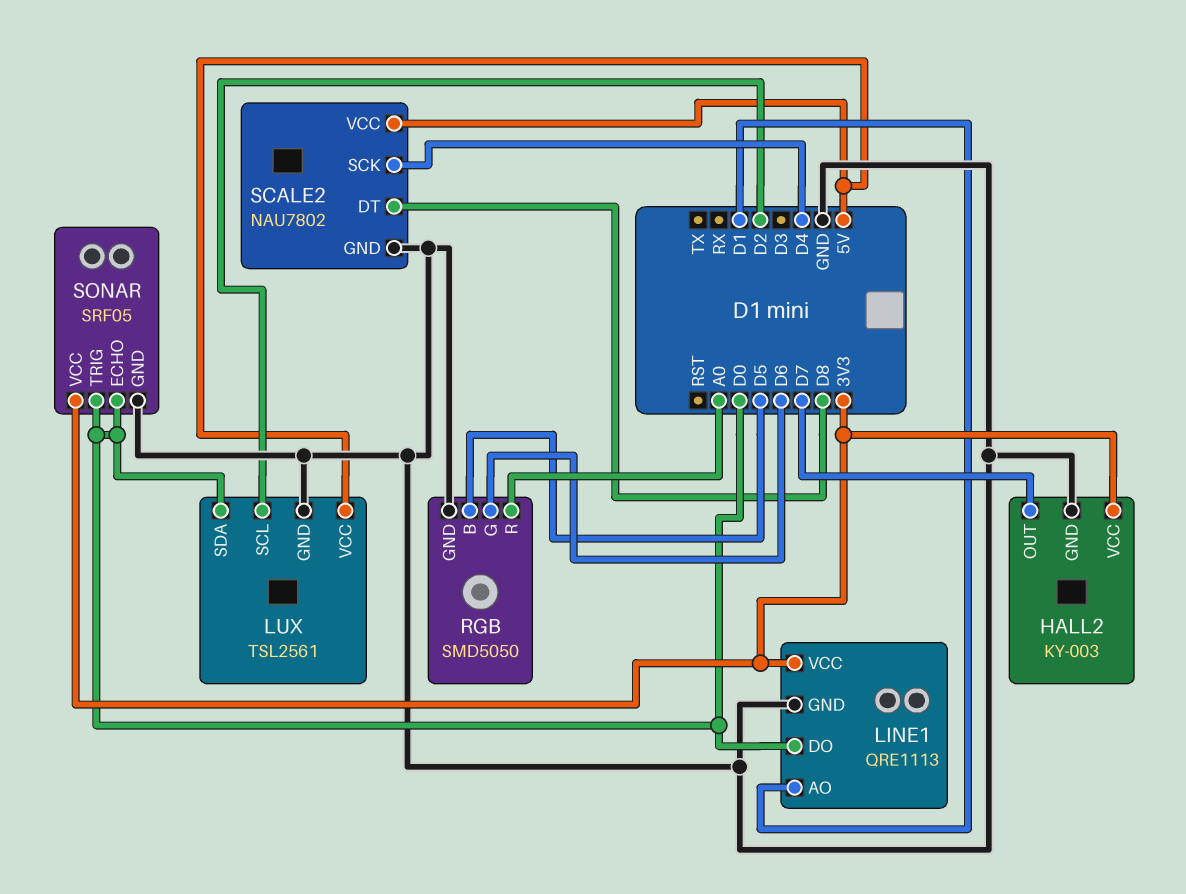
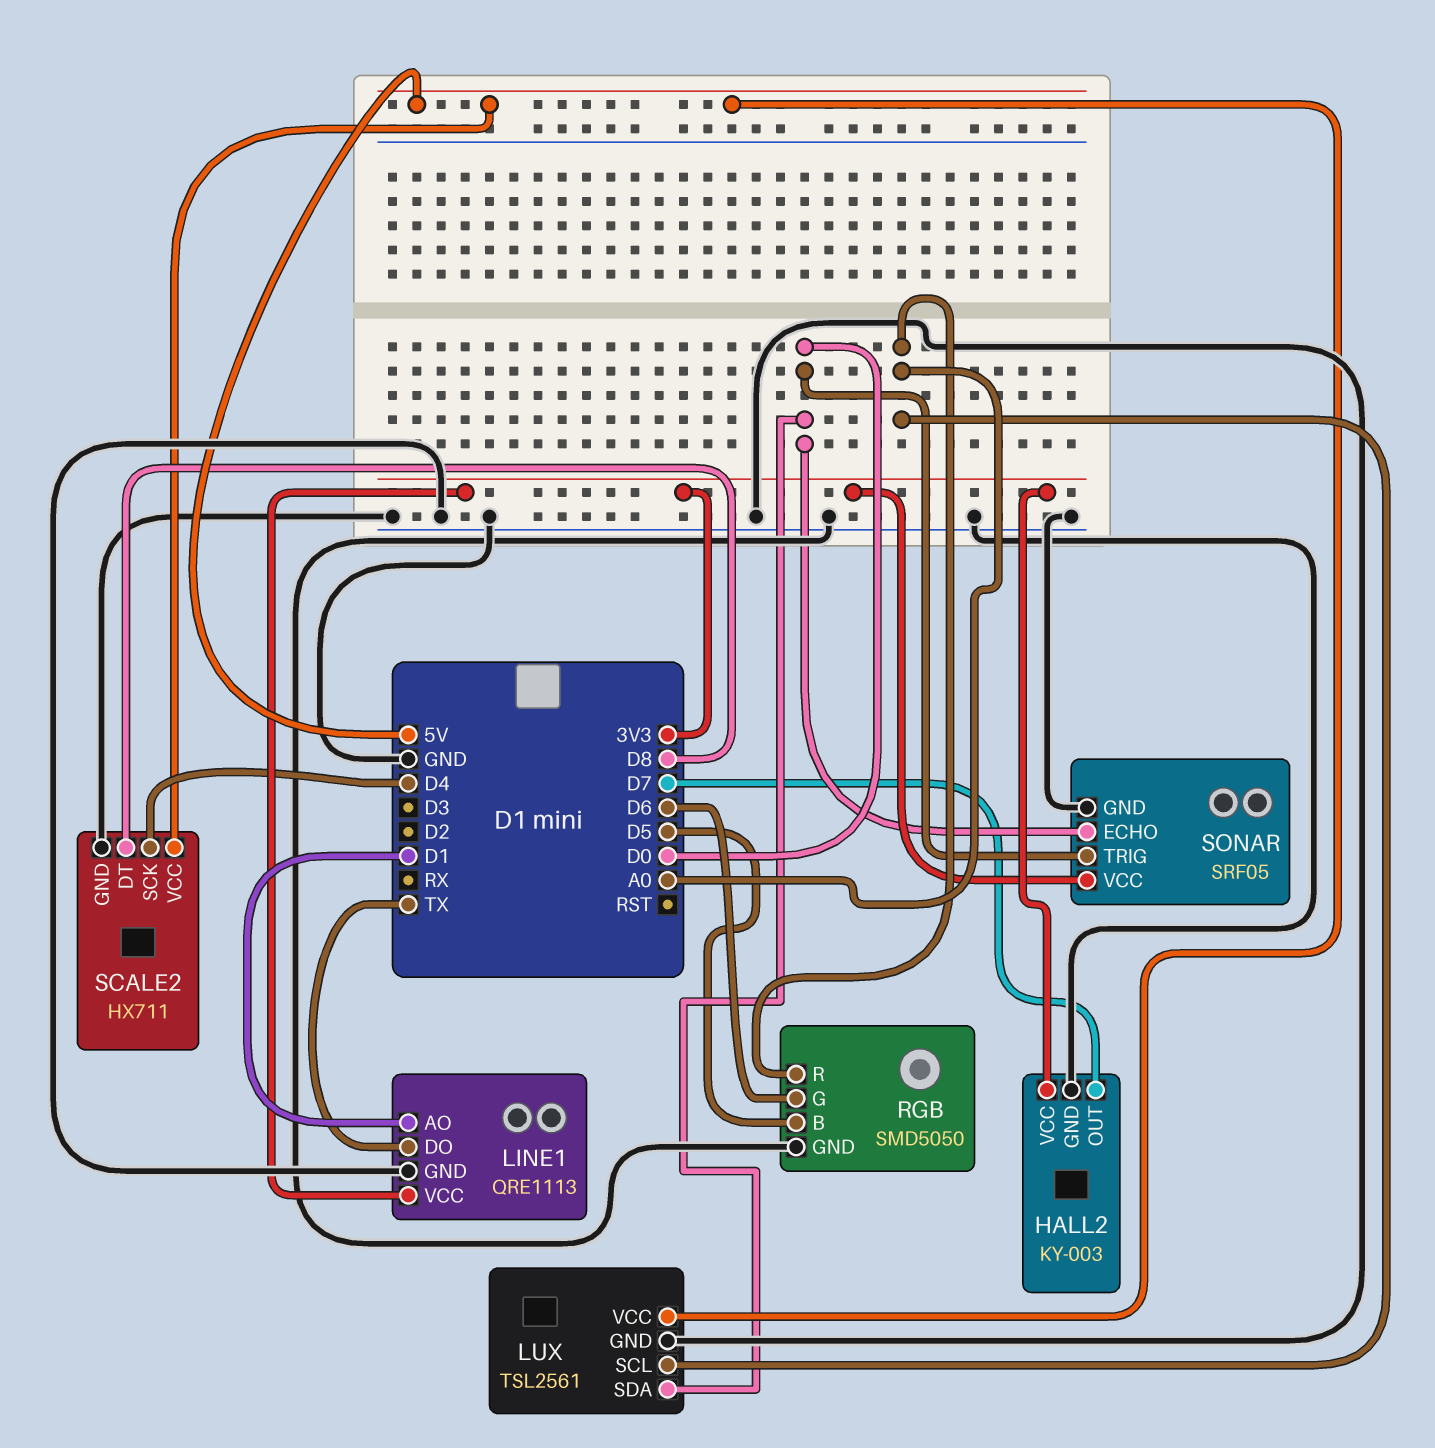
LINE1 pin DO: D0 -> TX
LUX pin SCL: D2 -> A0
SCALE2: NAU7802 -> HX711

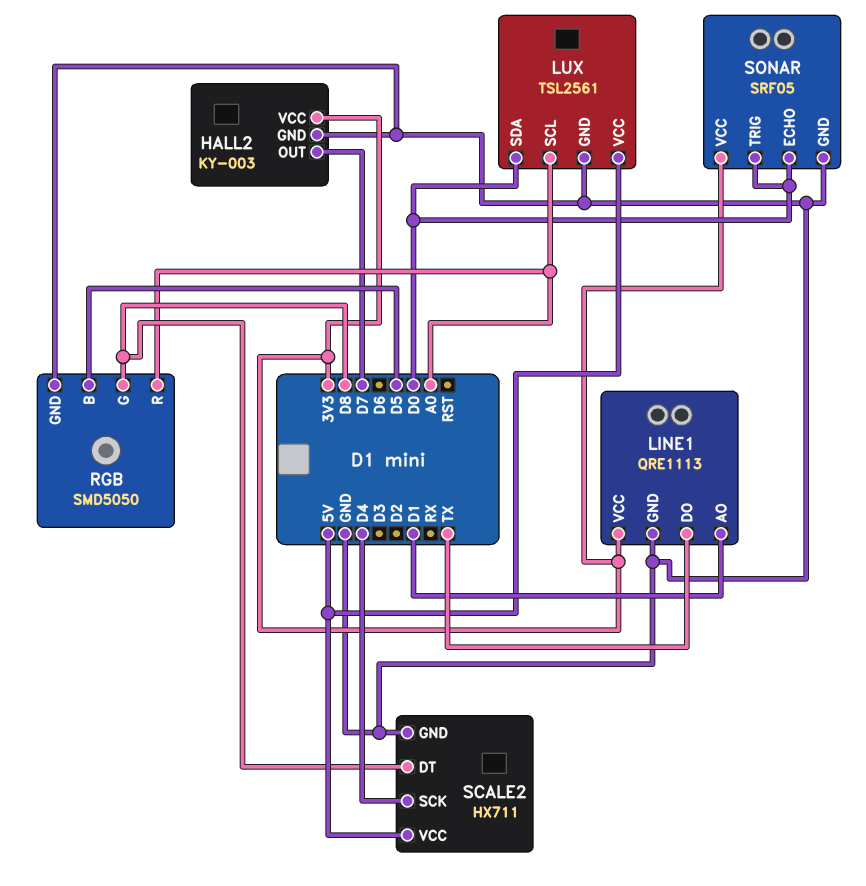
RGB pin G: D6 -> D8

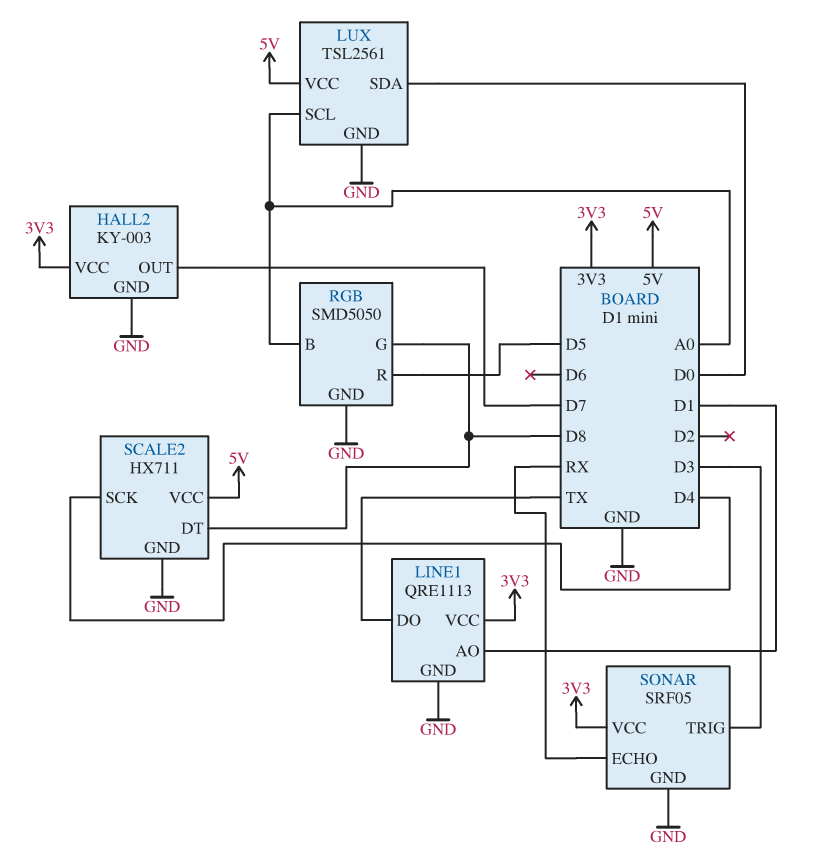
RGB pin B: D5 -> A0
RGB pin R: A0 -> D5
SONAR pin ECHO: D0 -> RX
SONAR pin TRIG: D0 -> D3

